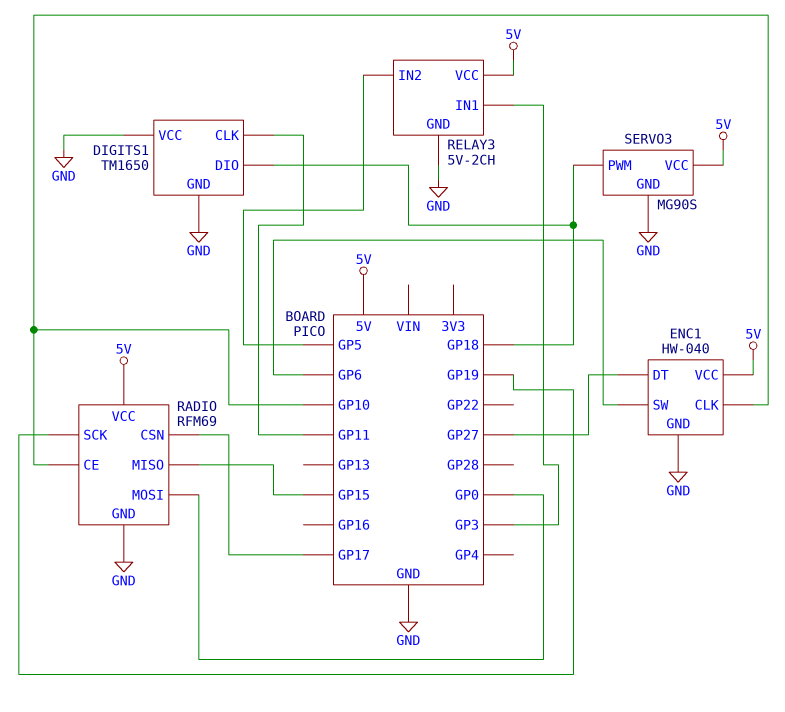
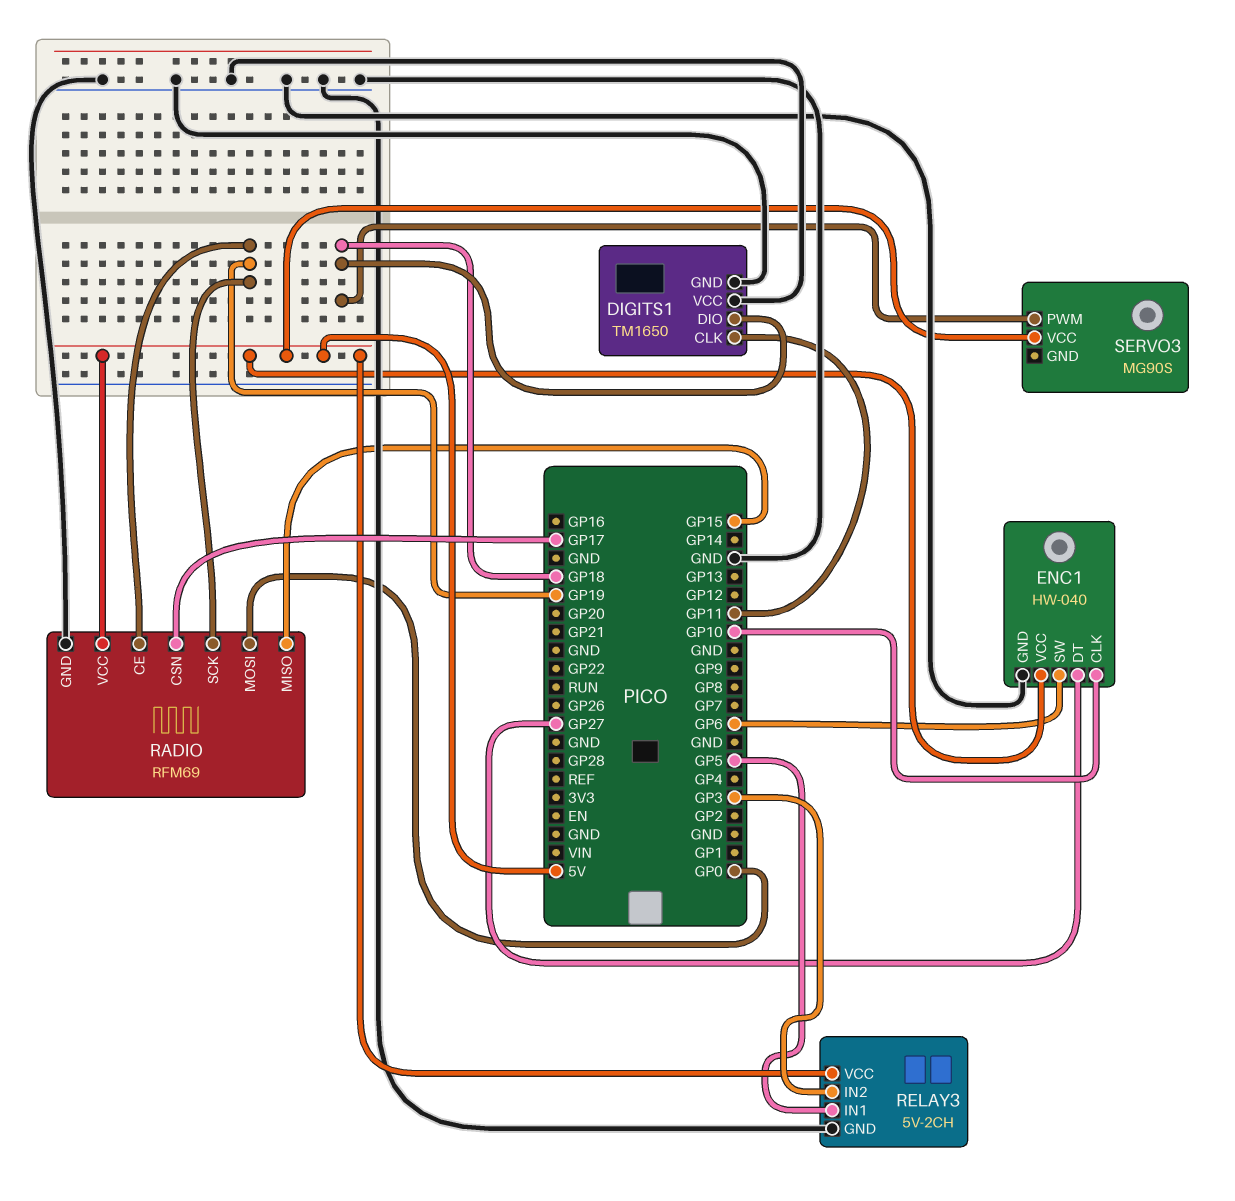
RADIO pin CE: GP10 -> GP19
RELAY3 pin IN1: GP3 -> GP5
RELAY3 pin IN2: GP5 -> GP3
SERVO3 pin GND: GND -> none

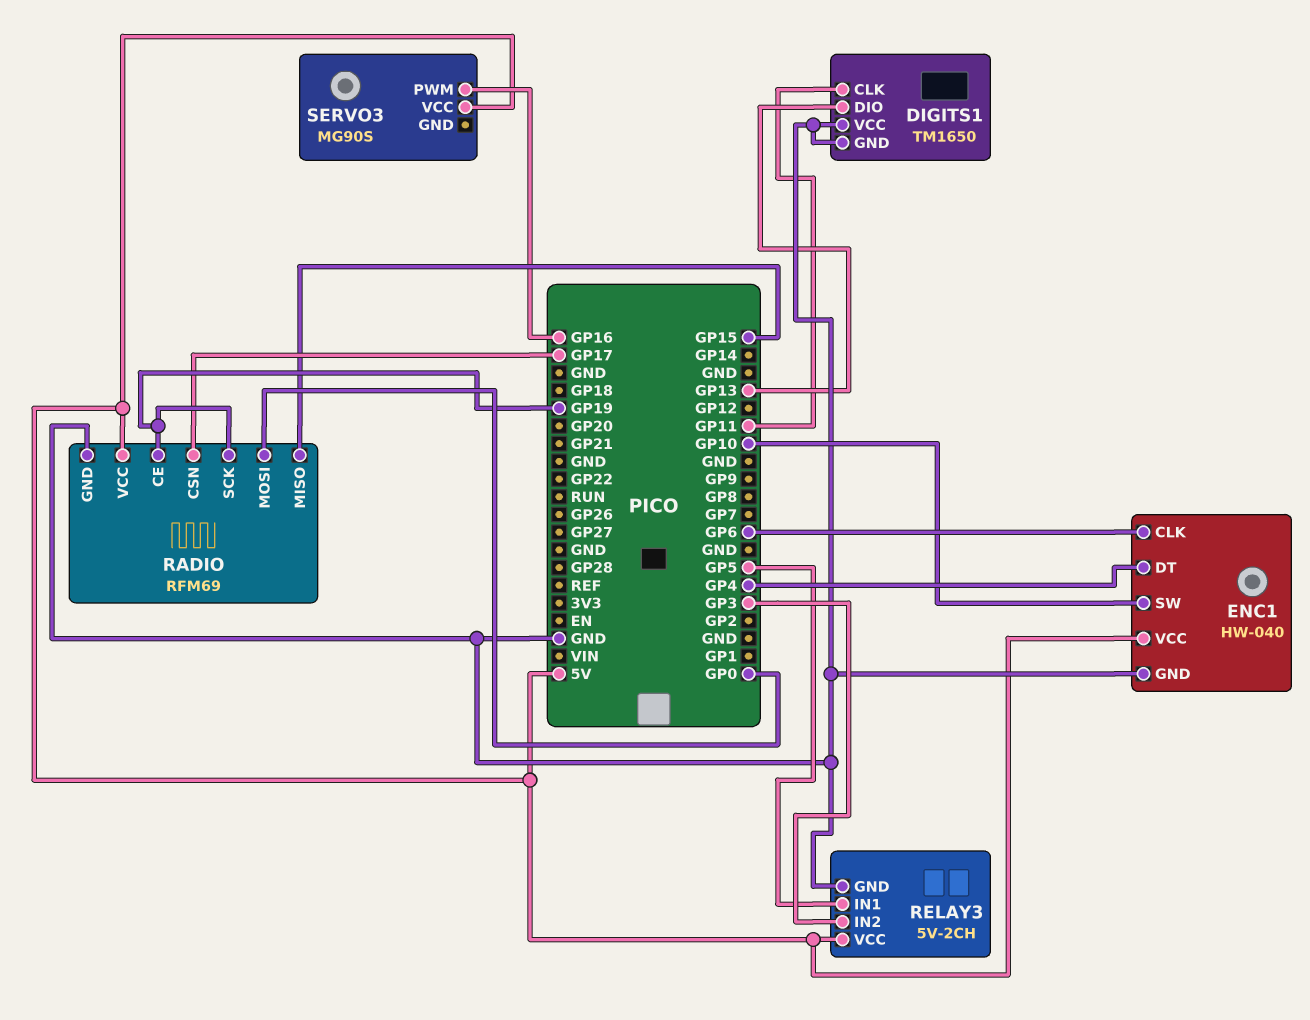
DIGITS1 pin DIO: GP18 -> GP13
ENC1 pin CLK: GP10 -> GP6
ENC1 pin DT: GP27 -> GP4
ENC1 pin SW: GP6 -> GP10
SERVO3 pin PWM: GP18 -> GP16

